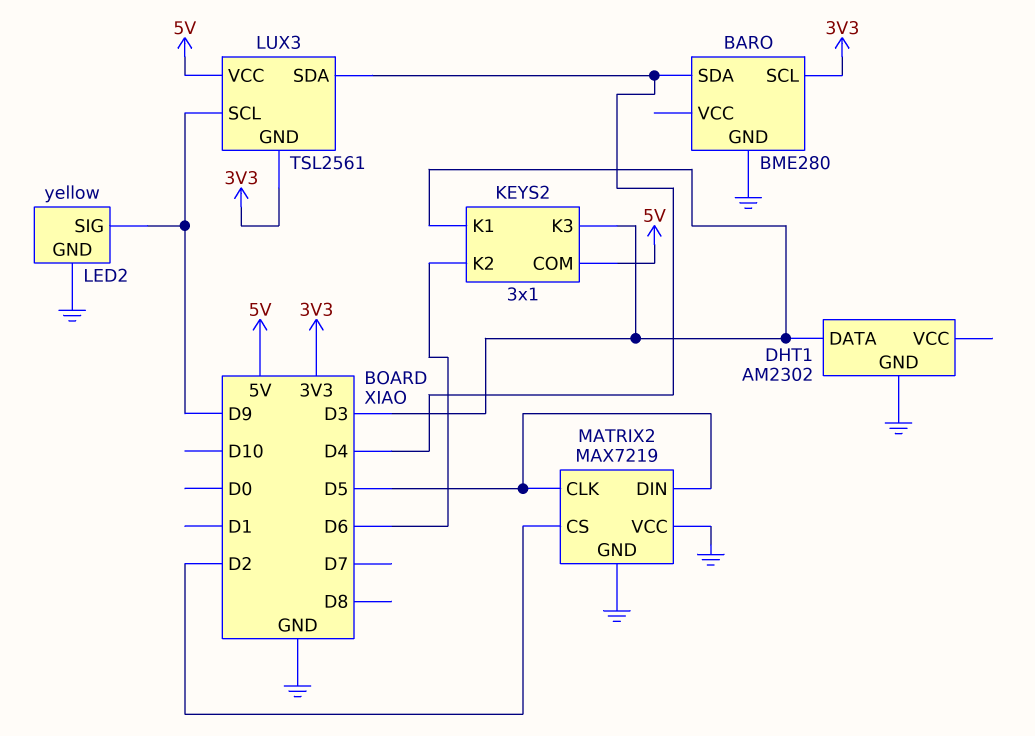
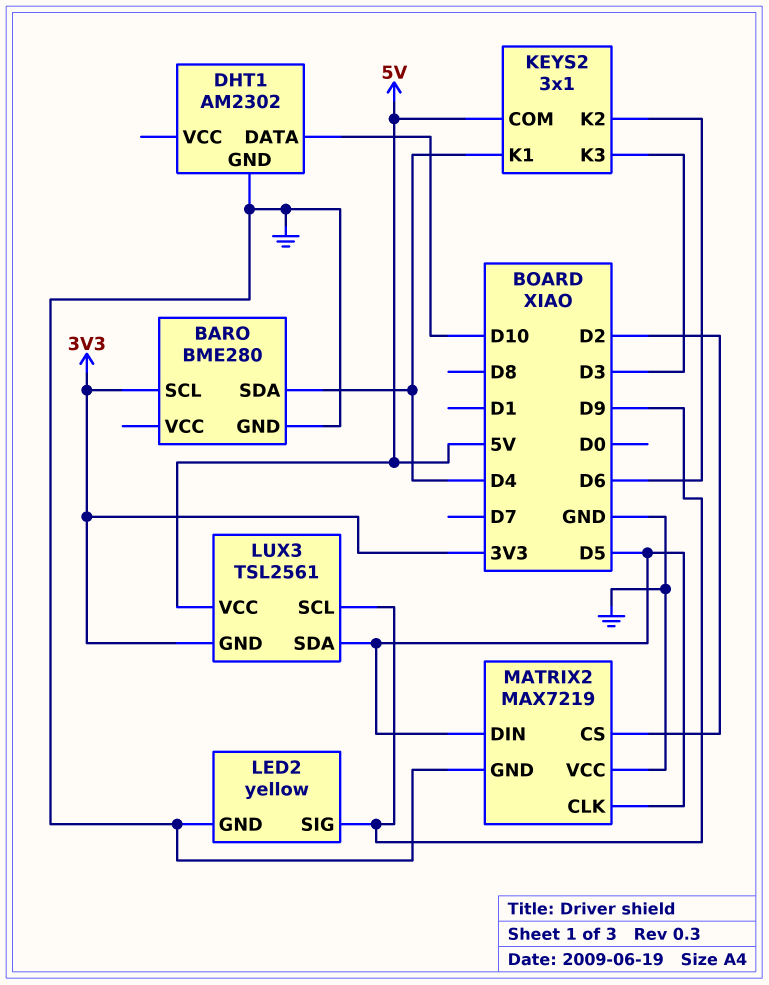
DHT1 pin DATA: D3 -> D10
KEYS2 pin K1: D3 -> D4
LUX3 pin SDA: D4 -> D5

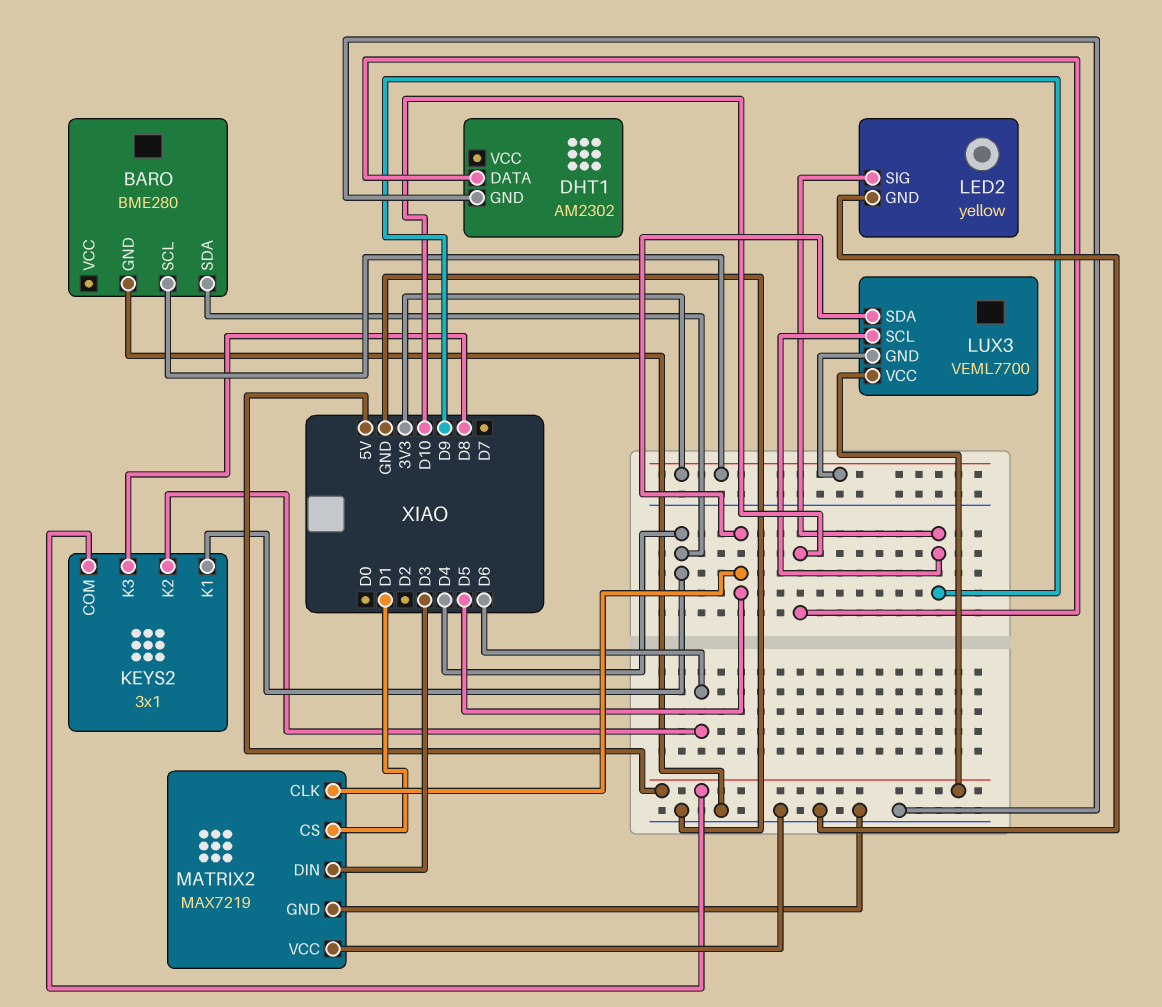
KEYS2 pin K3: D3 -> D8
LUX3: TSL2561 -> VEML7700
MATRIX2 pin CS: D2 -> D1
MATRIX2 pin DIN: D5 -> D3

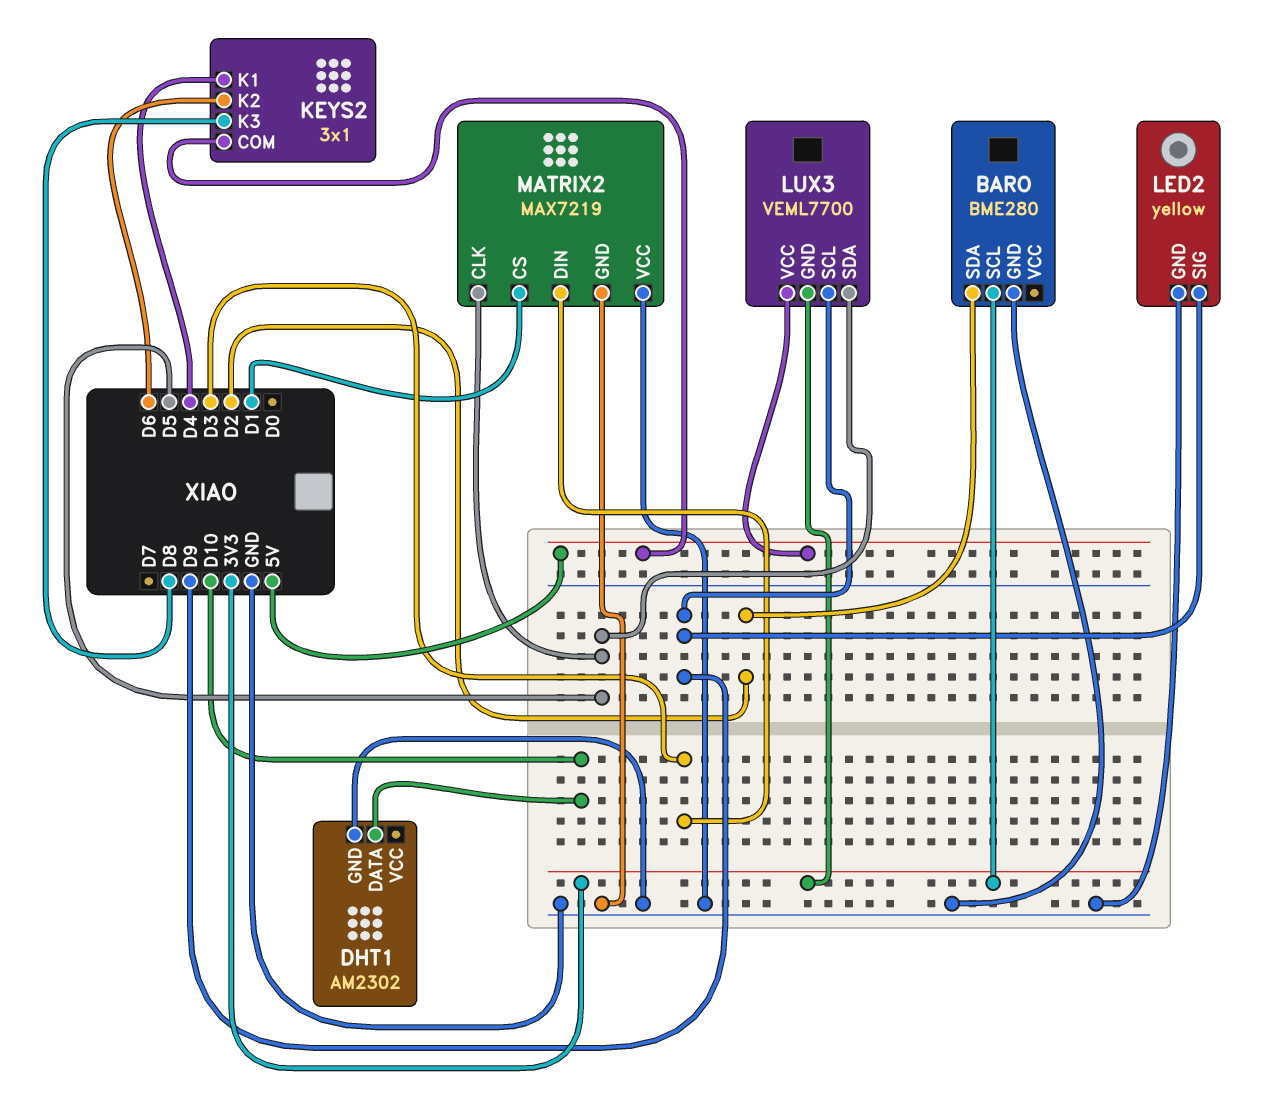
BARO pin SDA: D4 -> D2

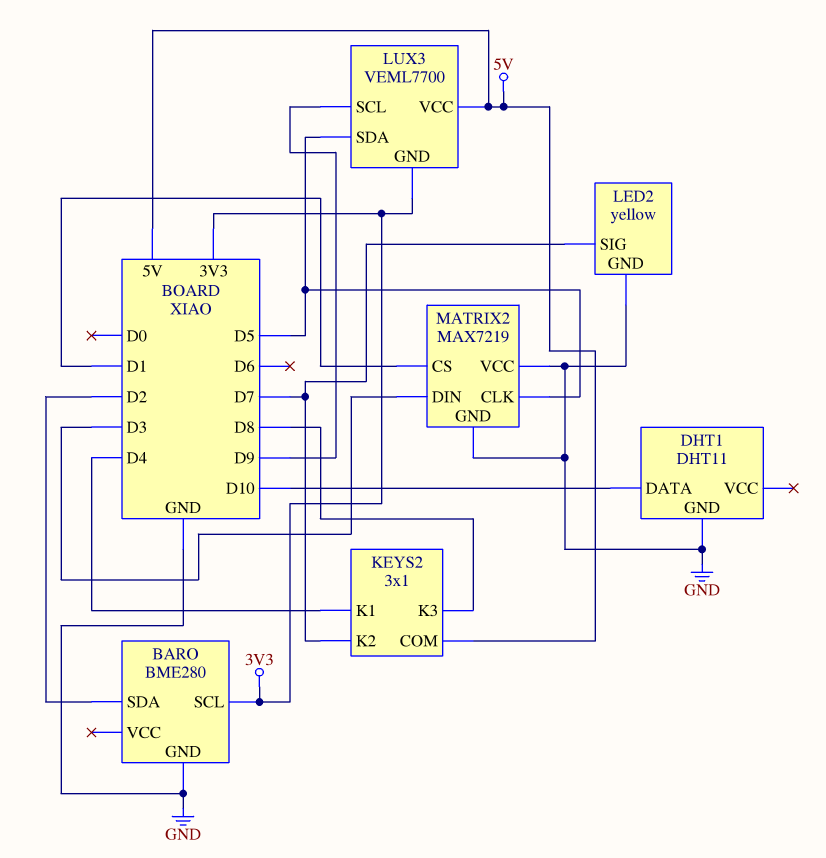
DHT1: AM2302 -> DHT11
KEYS2 pin K2: D6 -> D7
LED2 pin SIG: D9 -> D7

